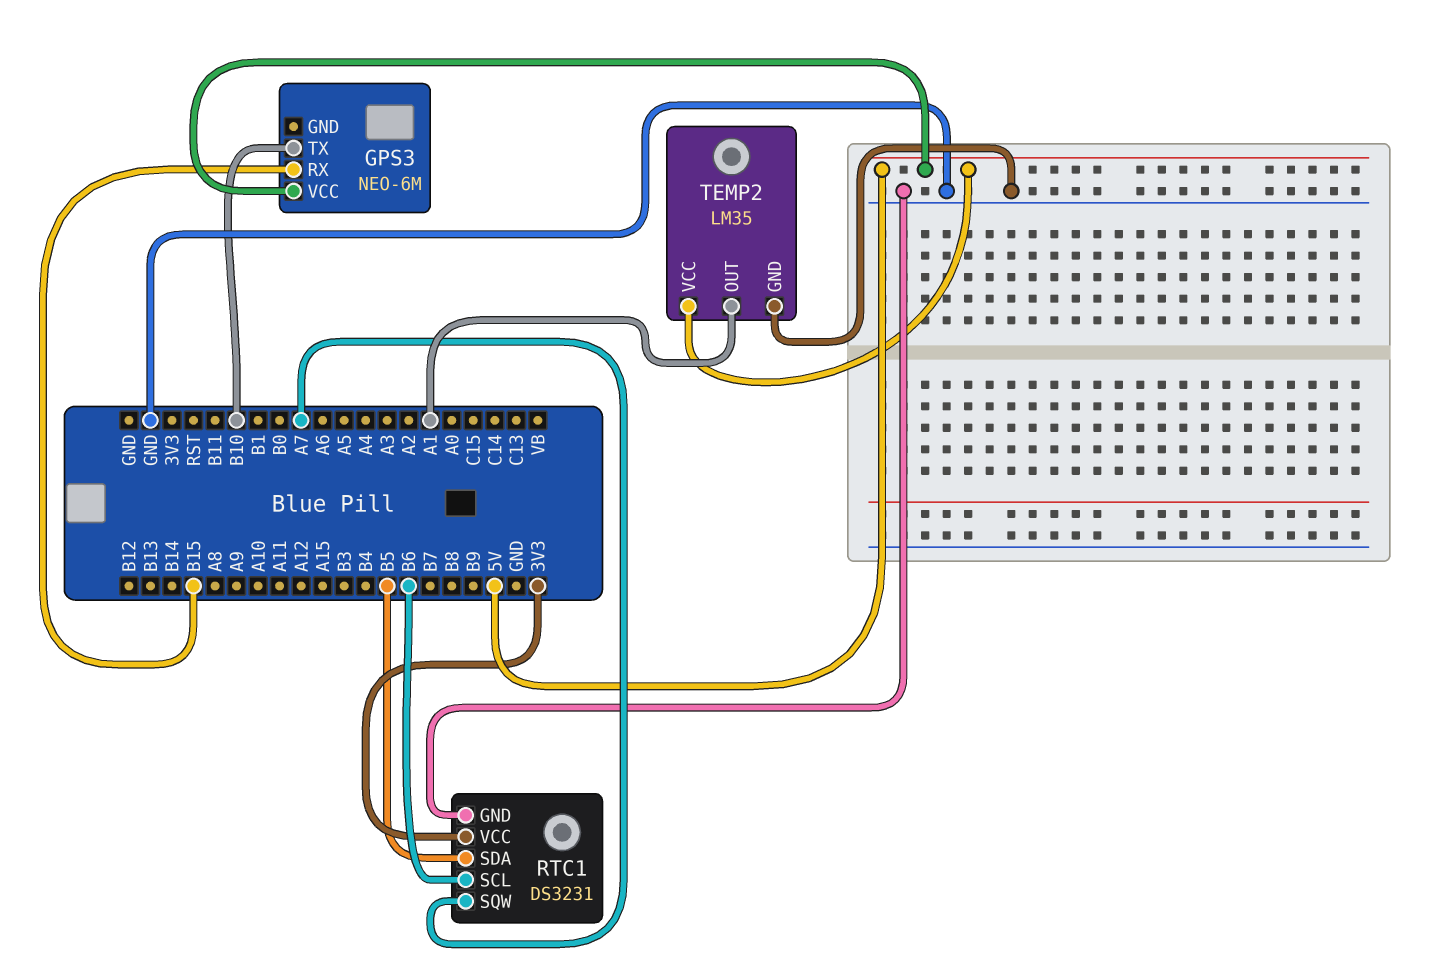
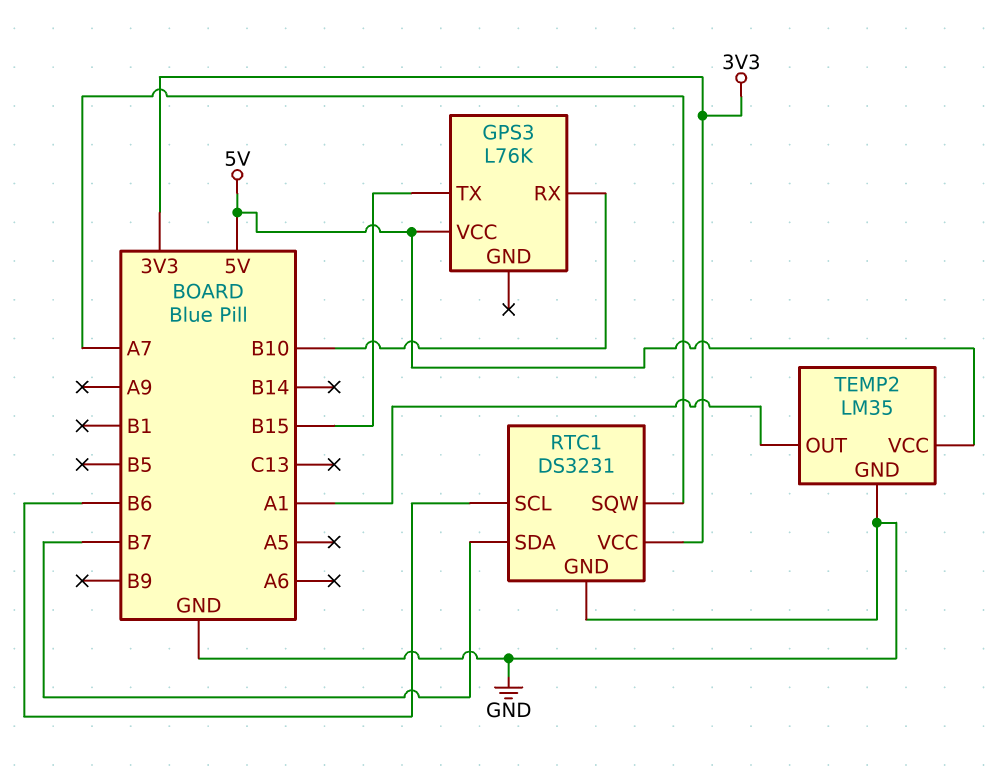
GPS3: NEO-6M -> L76K
GPS3 pin RX: B15 -> B10
GPS3 pin TX: B10 -> B15
RTC1 pin SDA: B5 -> B7

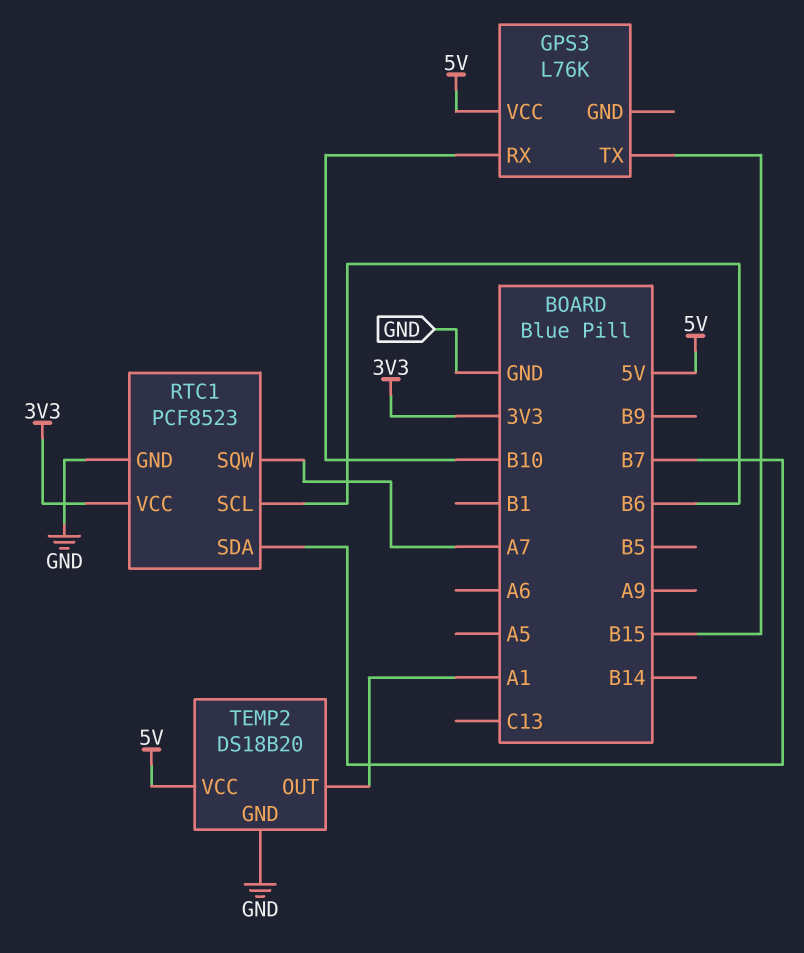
RTC1: DS3231 -> PCF8523
TEMP2: LM35 -> DS18B20

